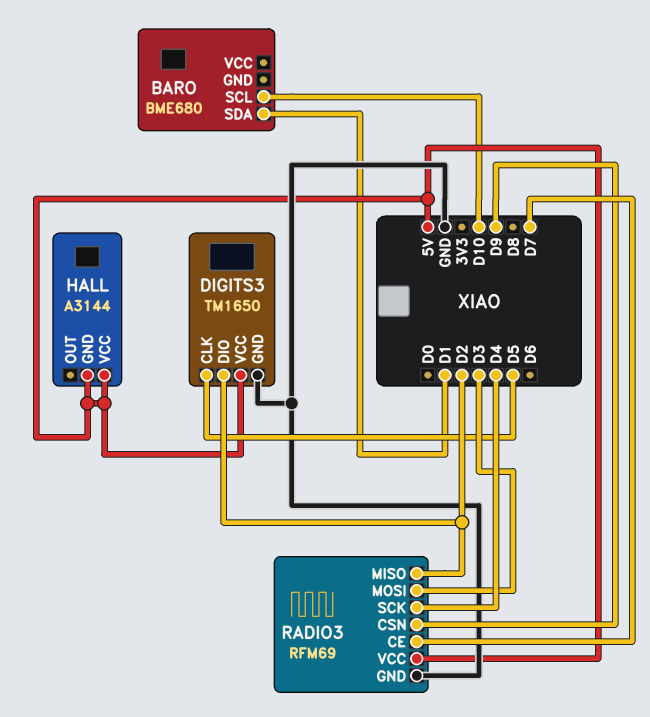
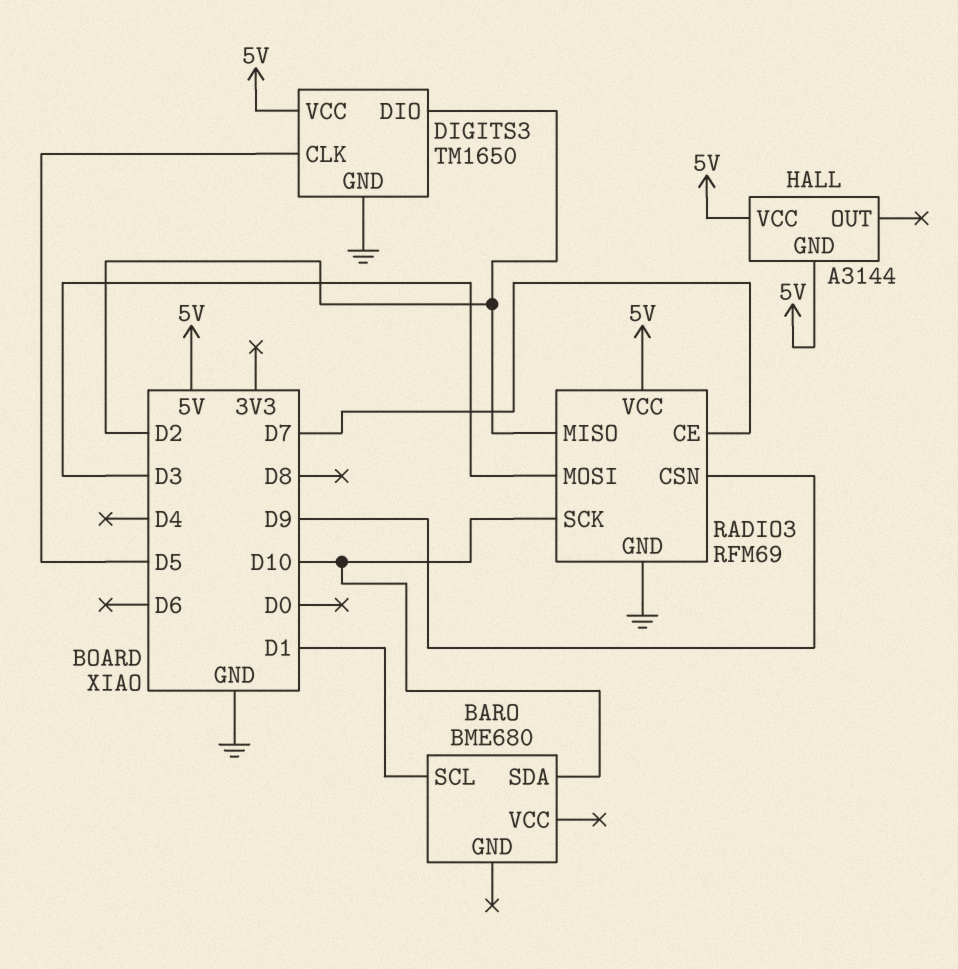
BARO pin SCL: D10 -> D1
BARO pin SDA: D1 -> D10
RADIO3 pin SCK: D4 -> D10

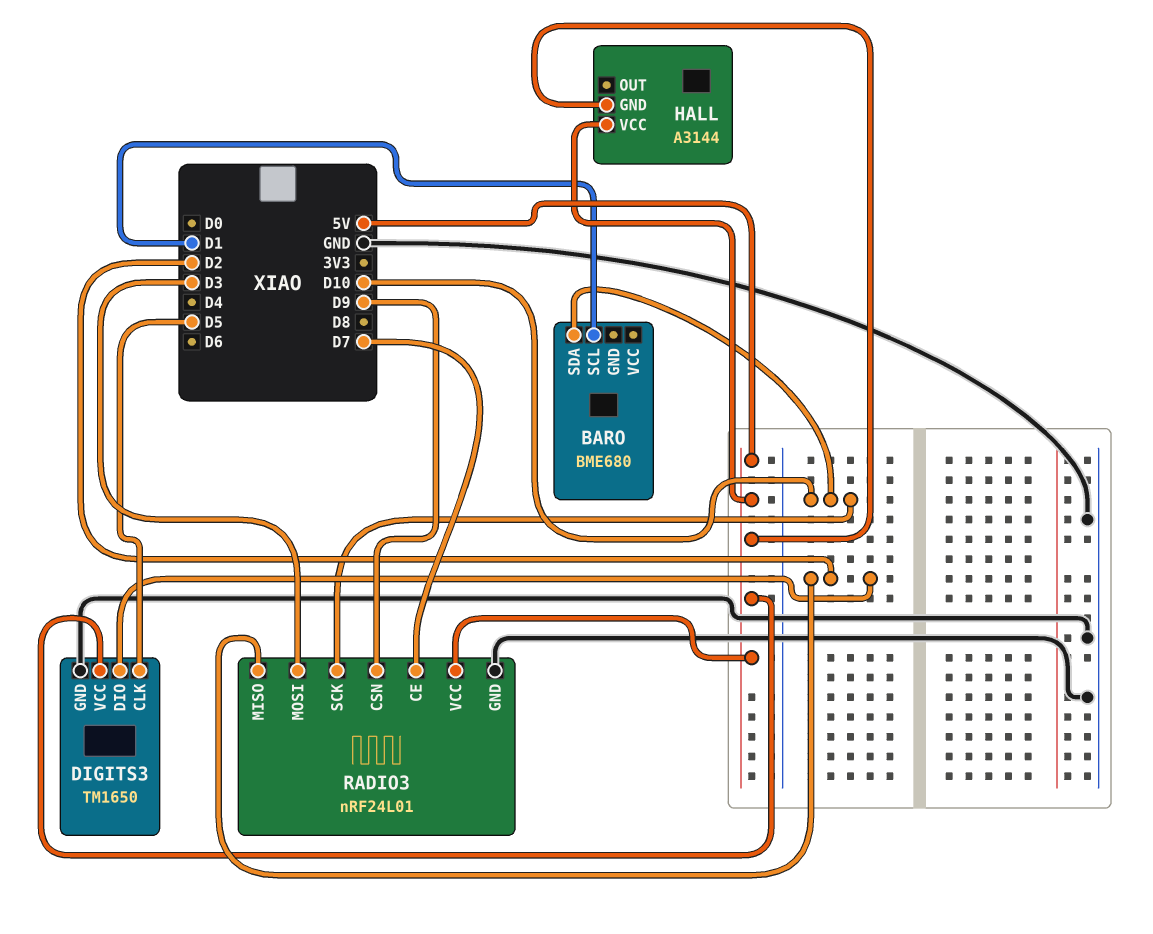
RADIO3: RFM69 -> nRF24L01

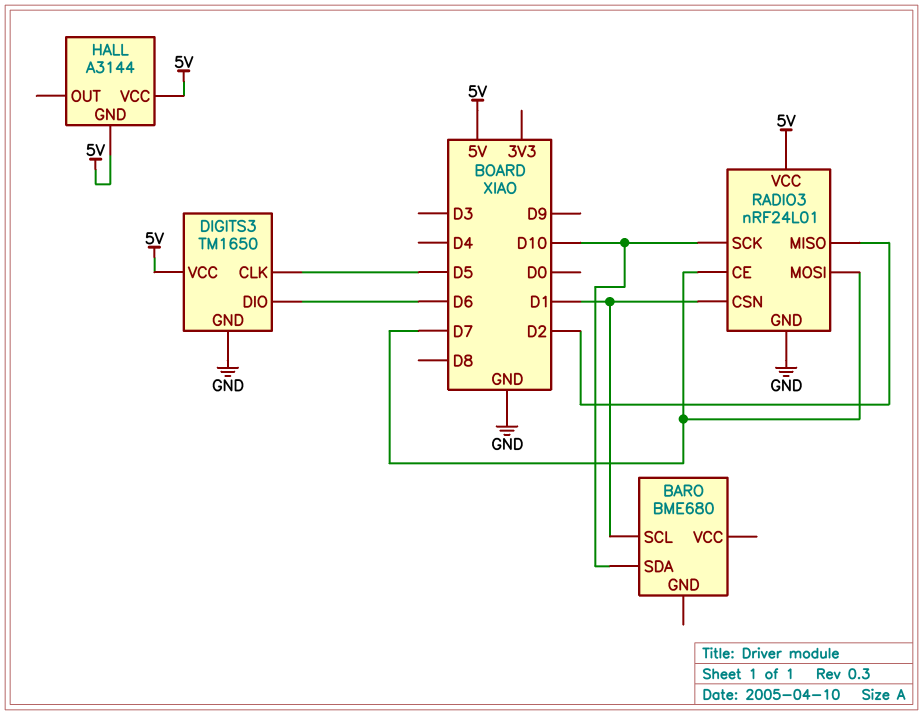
DIGITS3 pin DIO: D2 -> D6
RADIO3 pin CSN: D9 -> D1
RADIO3 pin MOSI: D3 -> D7

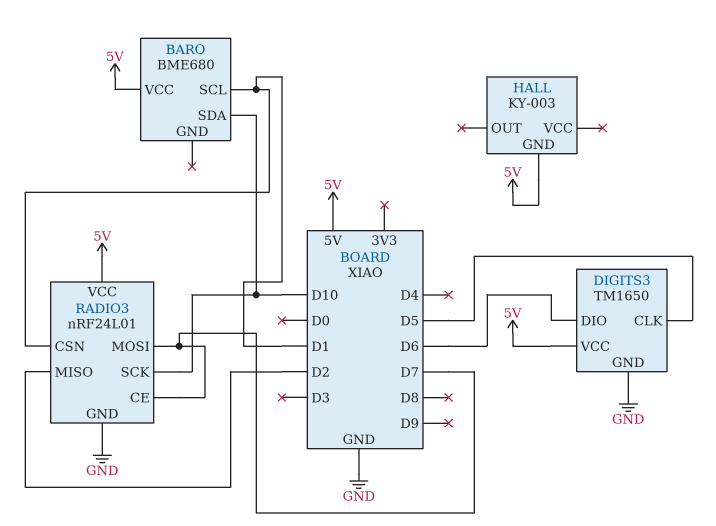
BARO pin VCC: none -> 5V
HALL: A3144 -> KY-003
HALL pin VCC: 5V -> none

